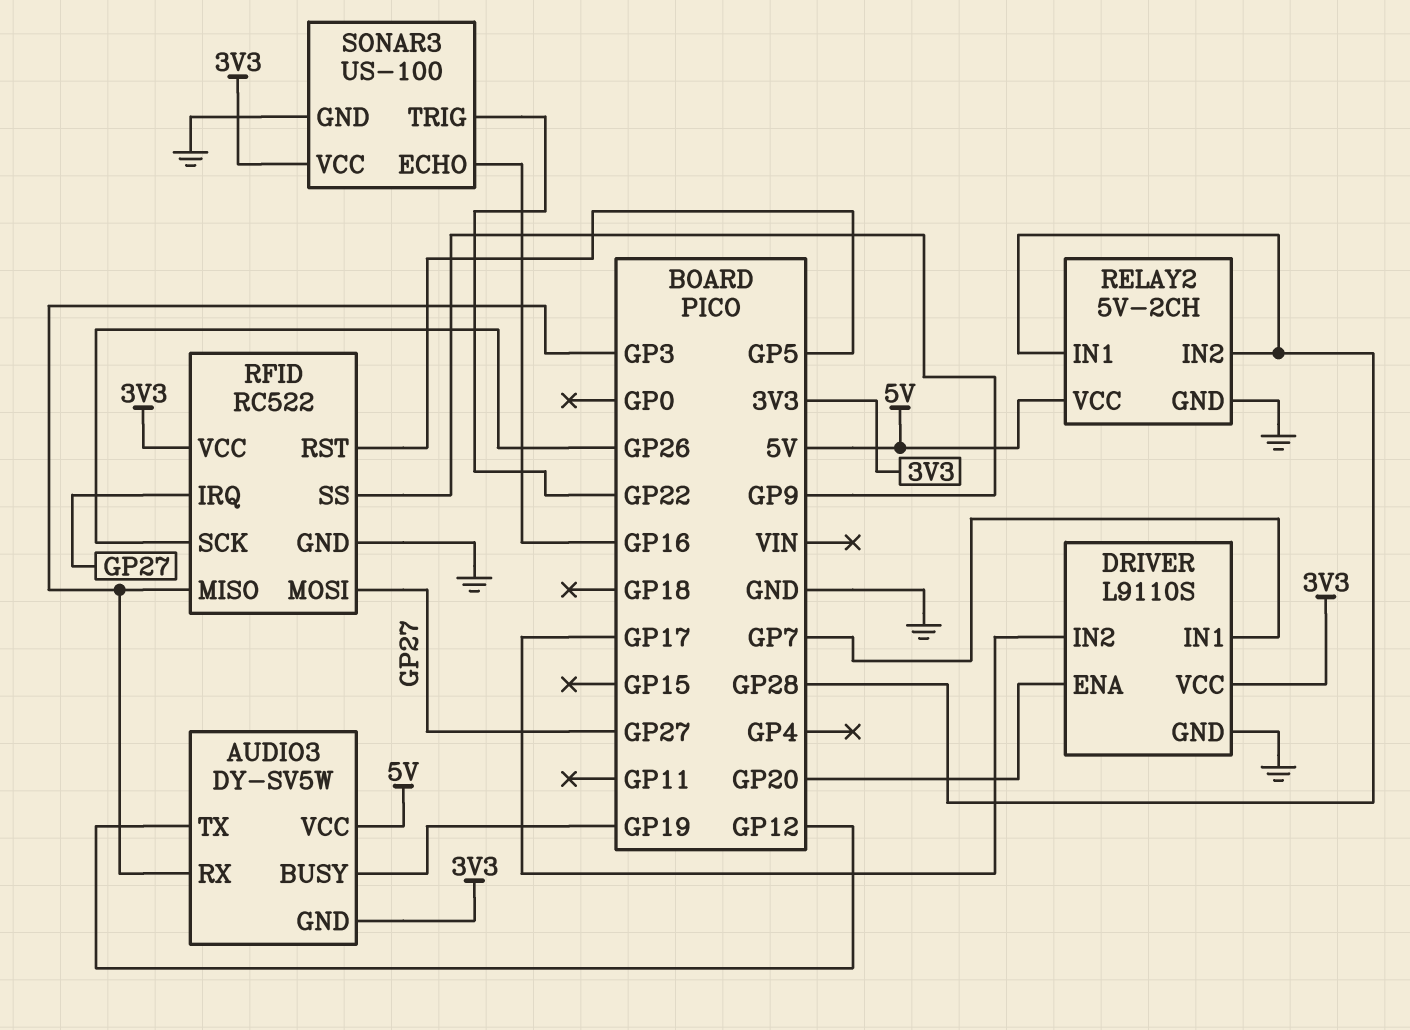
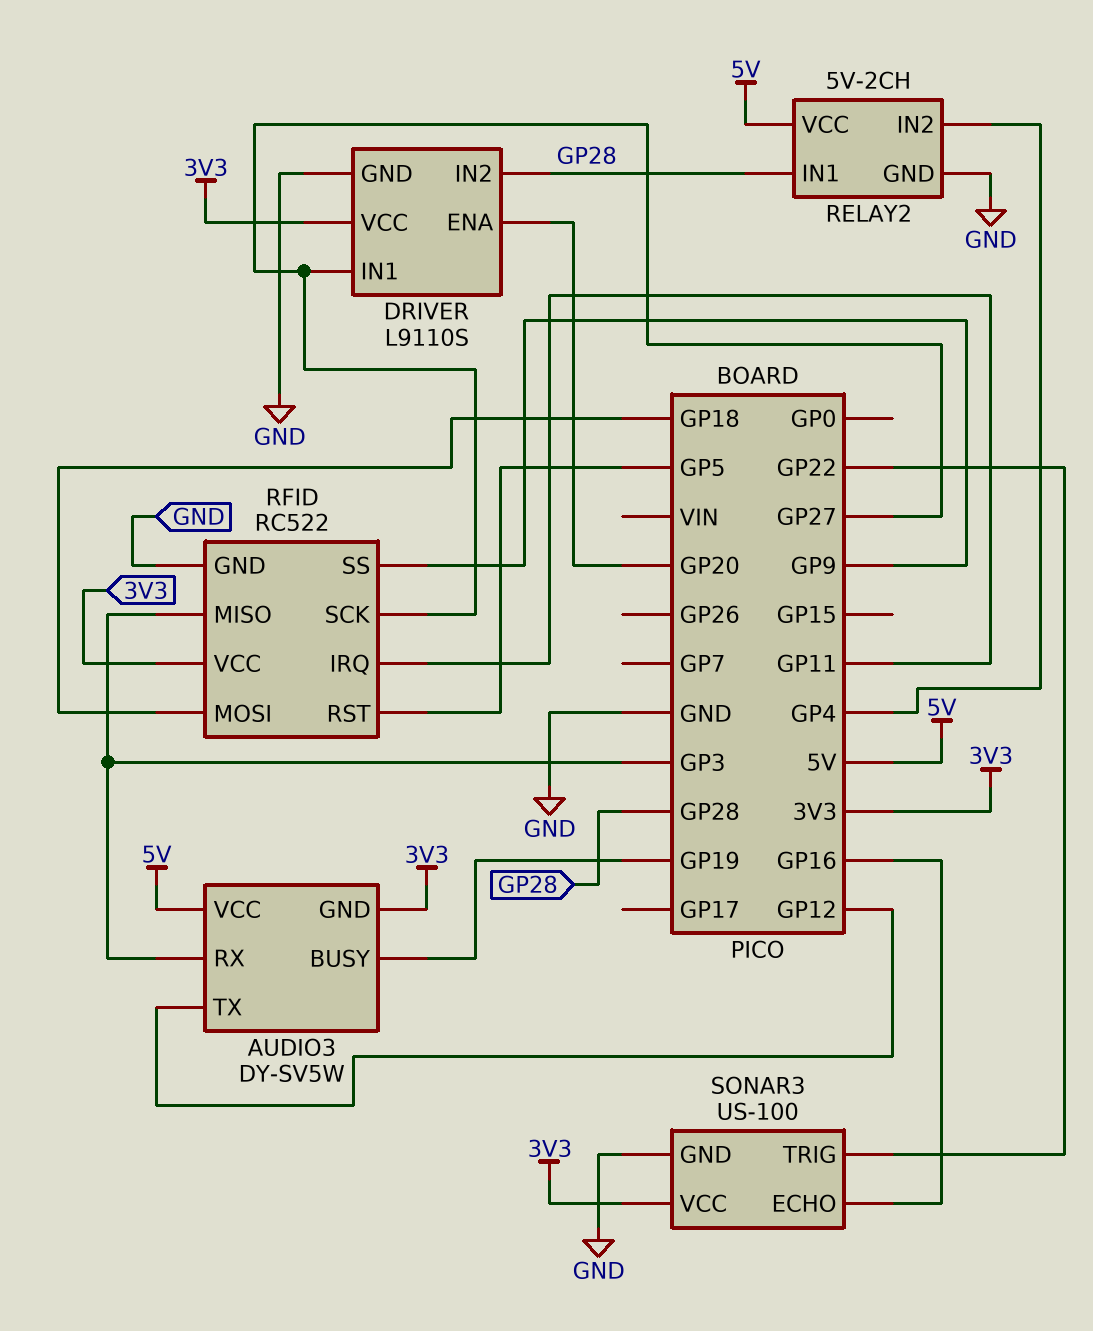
DRIVER pin IN1: GP7 -> GP27
DRIVER pin IN2: GP17 -> GP28
RELAY2 pin IN2: GP28 -> GP4
RFID pin IRQ: GP27 -> GP11
RFID pin MOSI: GP27 -> GP18
RFID pin SCK: GP26 -> GP27

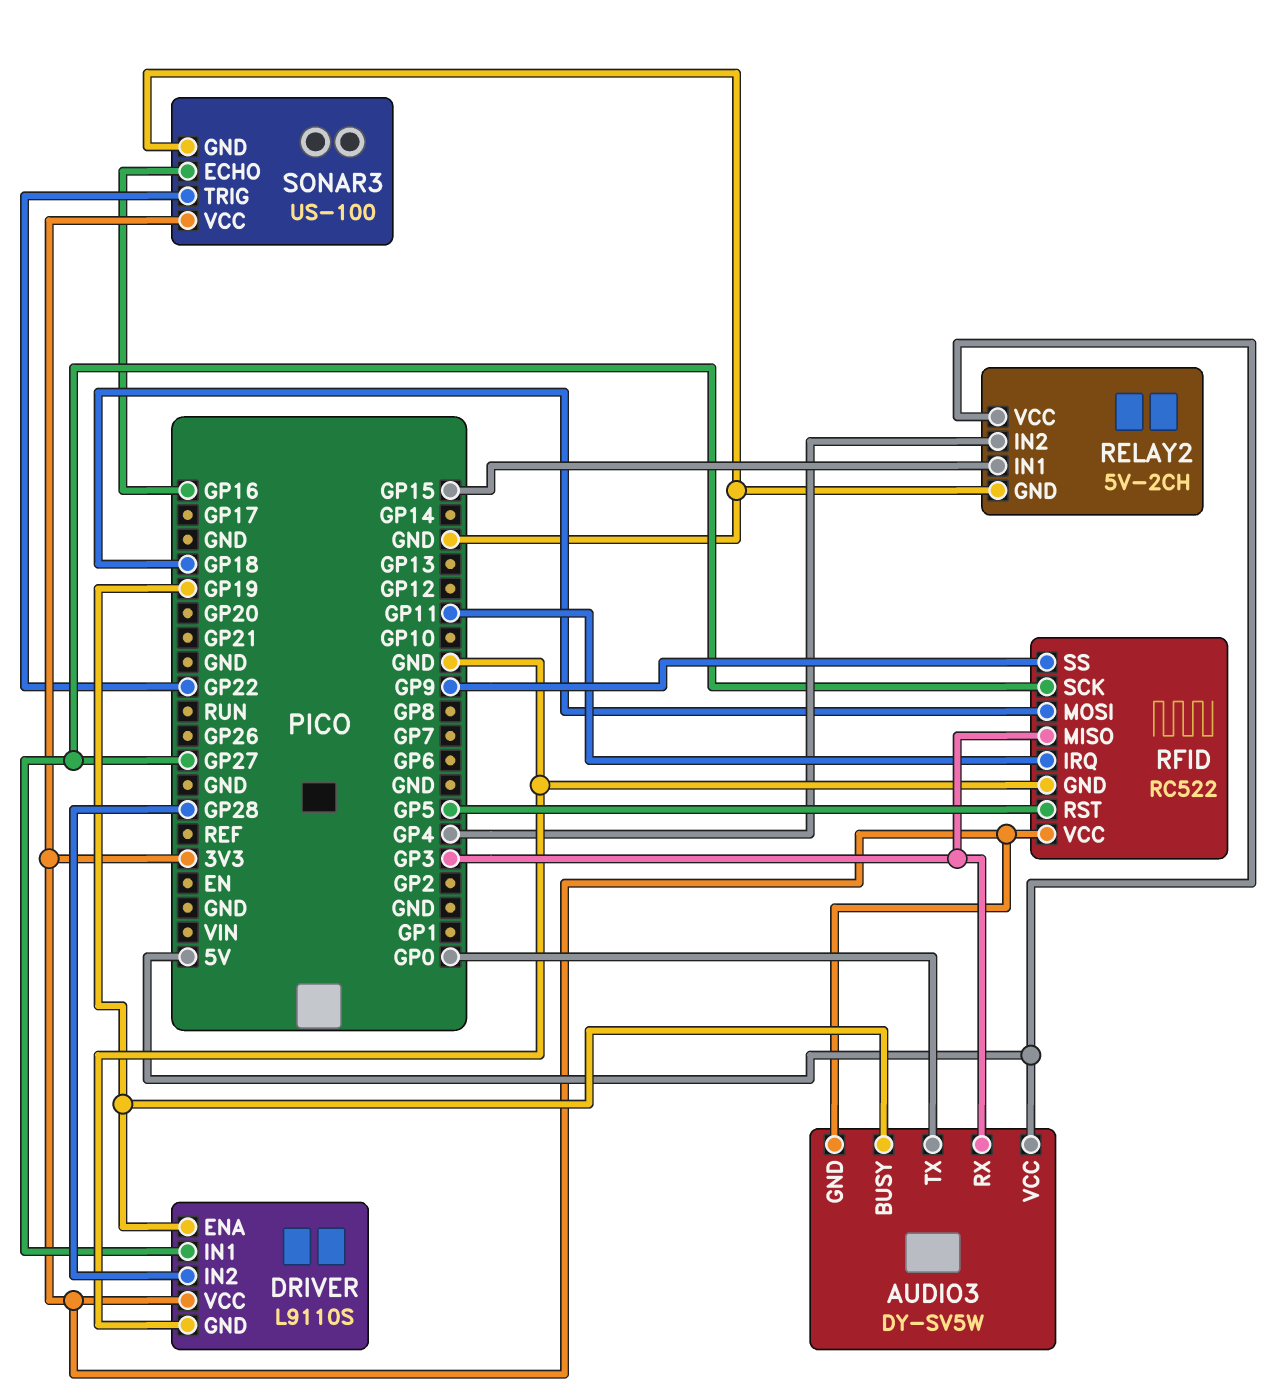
AUDIO3 pin TX: GP12 -> GP0
DRIVER pin ENA: GP20 -> GP19
RELAY2 pin IN1: GP28 -> GP15

